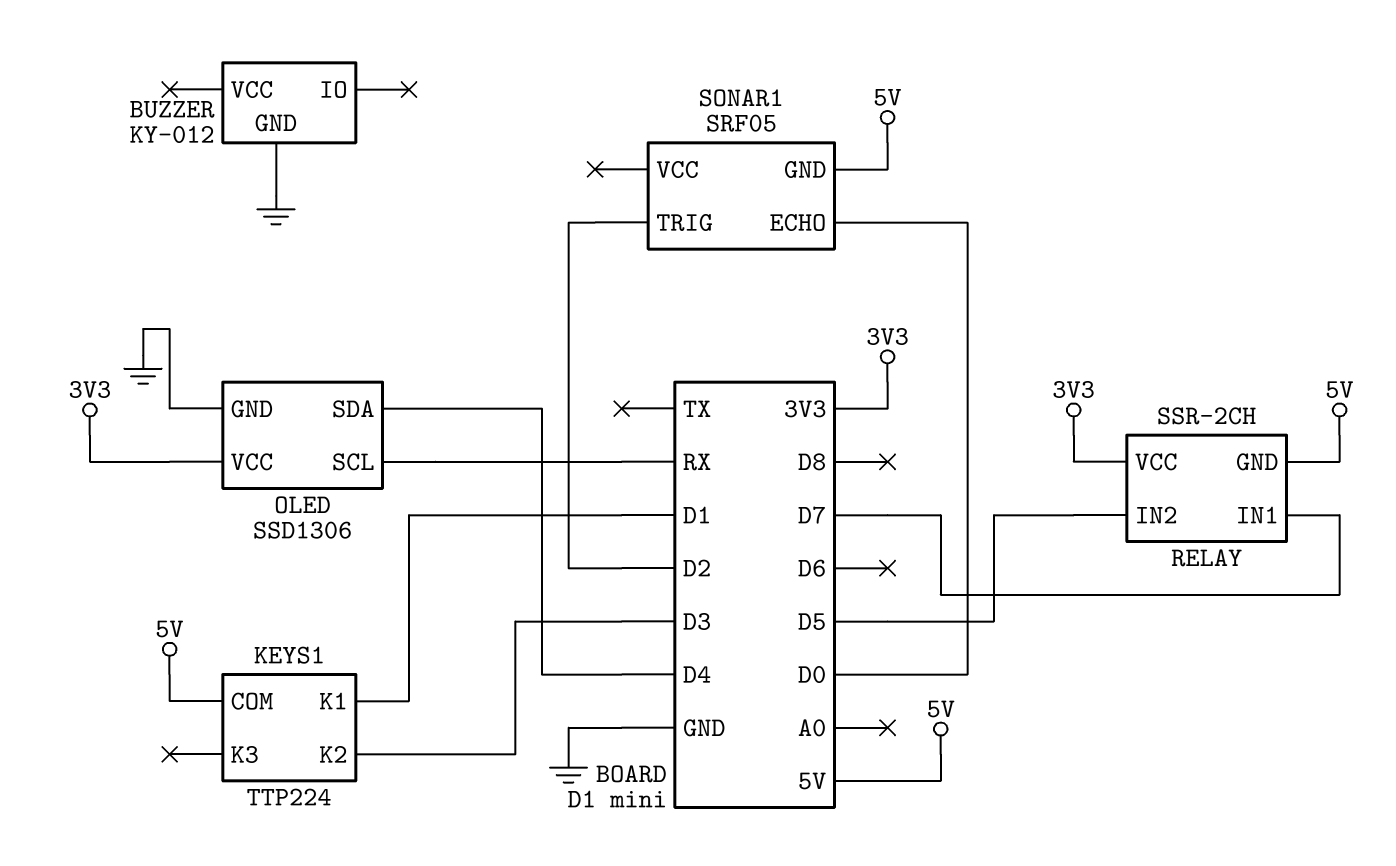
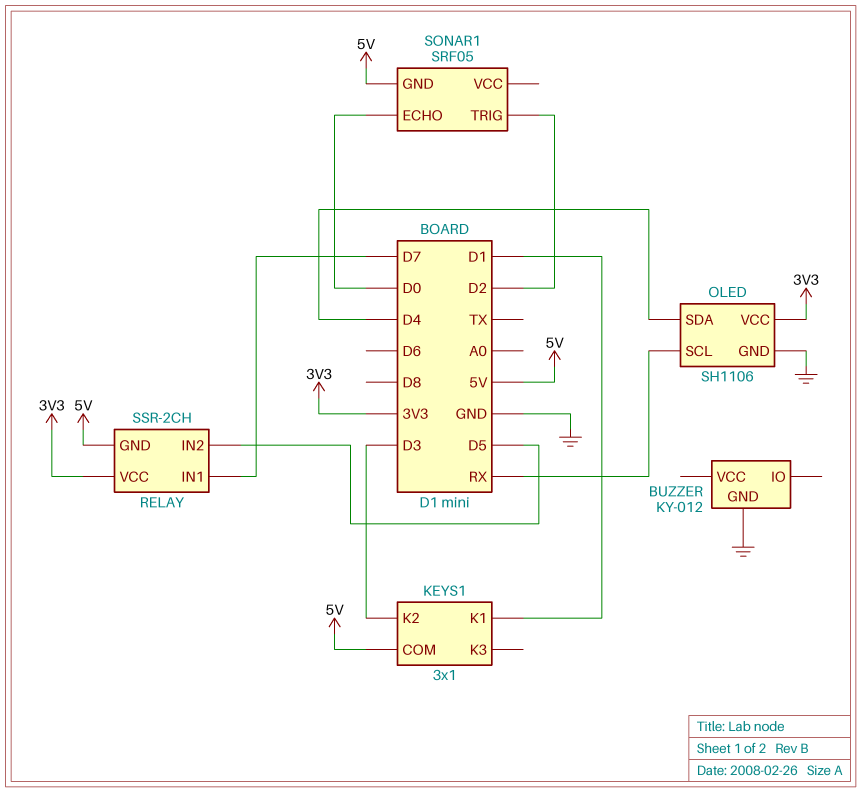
KEYS1: TTP224 -> 3x1
OLED: SSD1306 -> SH1106

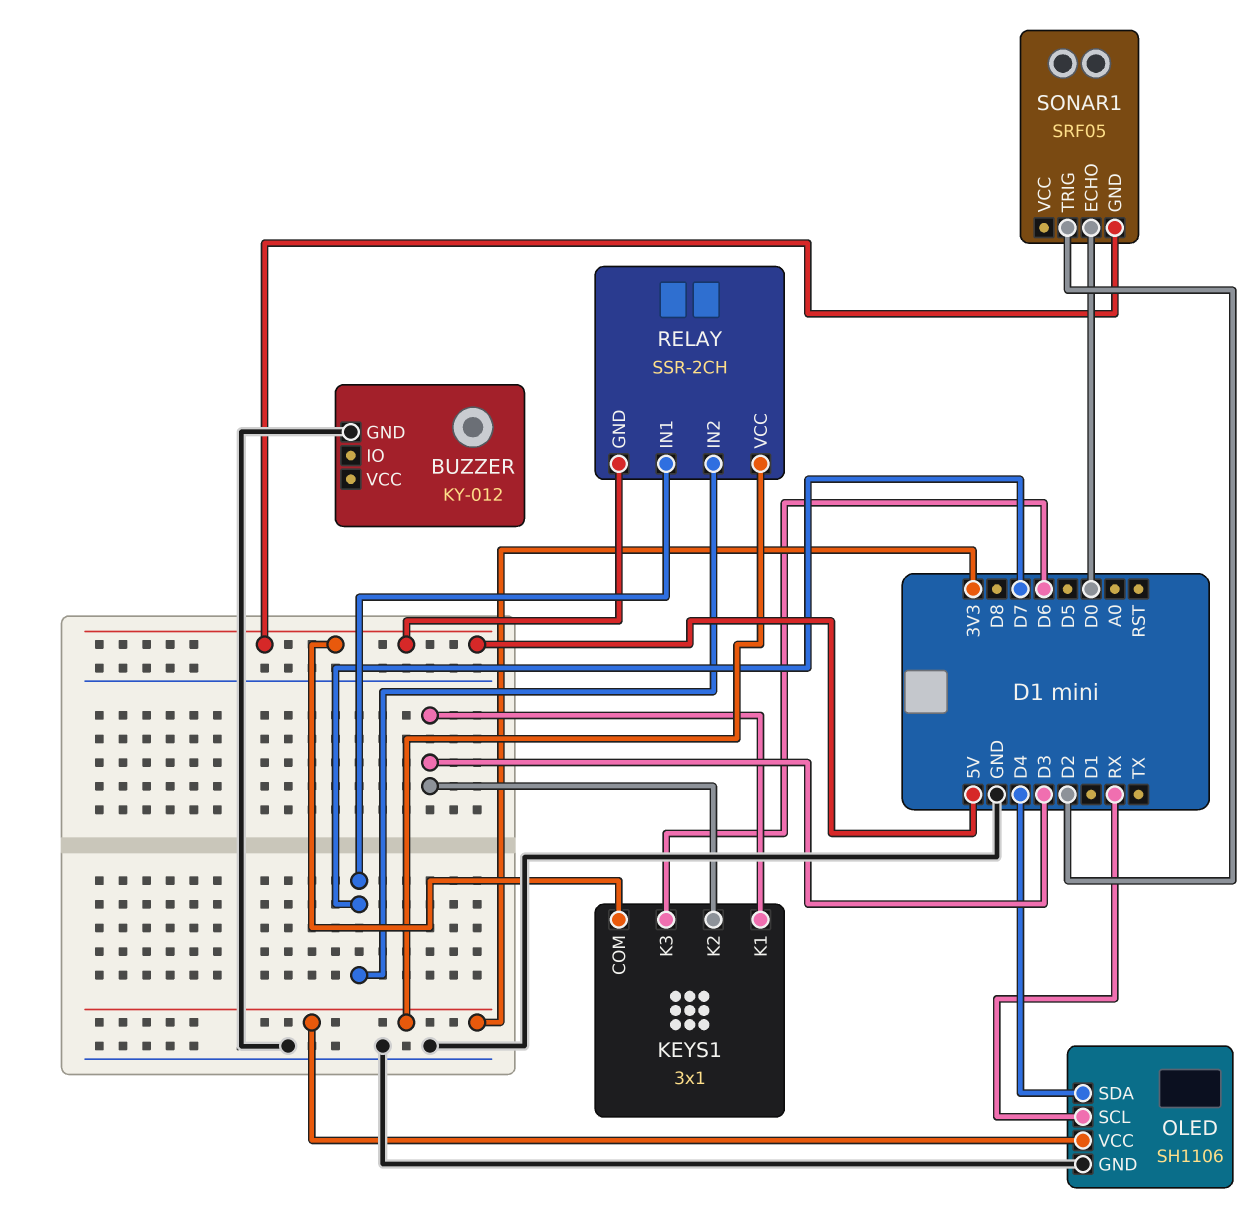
KEYS1 pin K1: D1 -> D3
KEYS1 pin K3: none -> D6
RELAY pin IN2: D5 -> D7

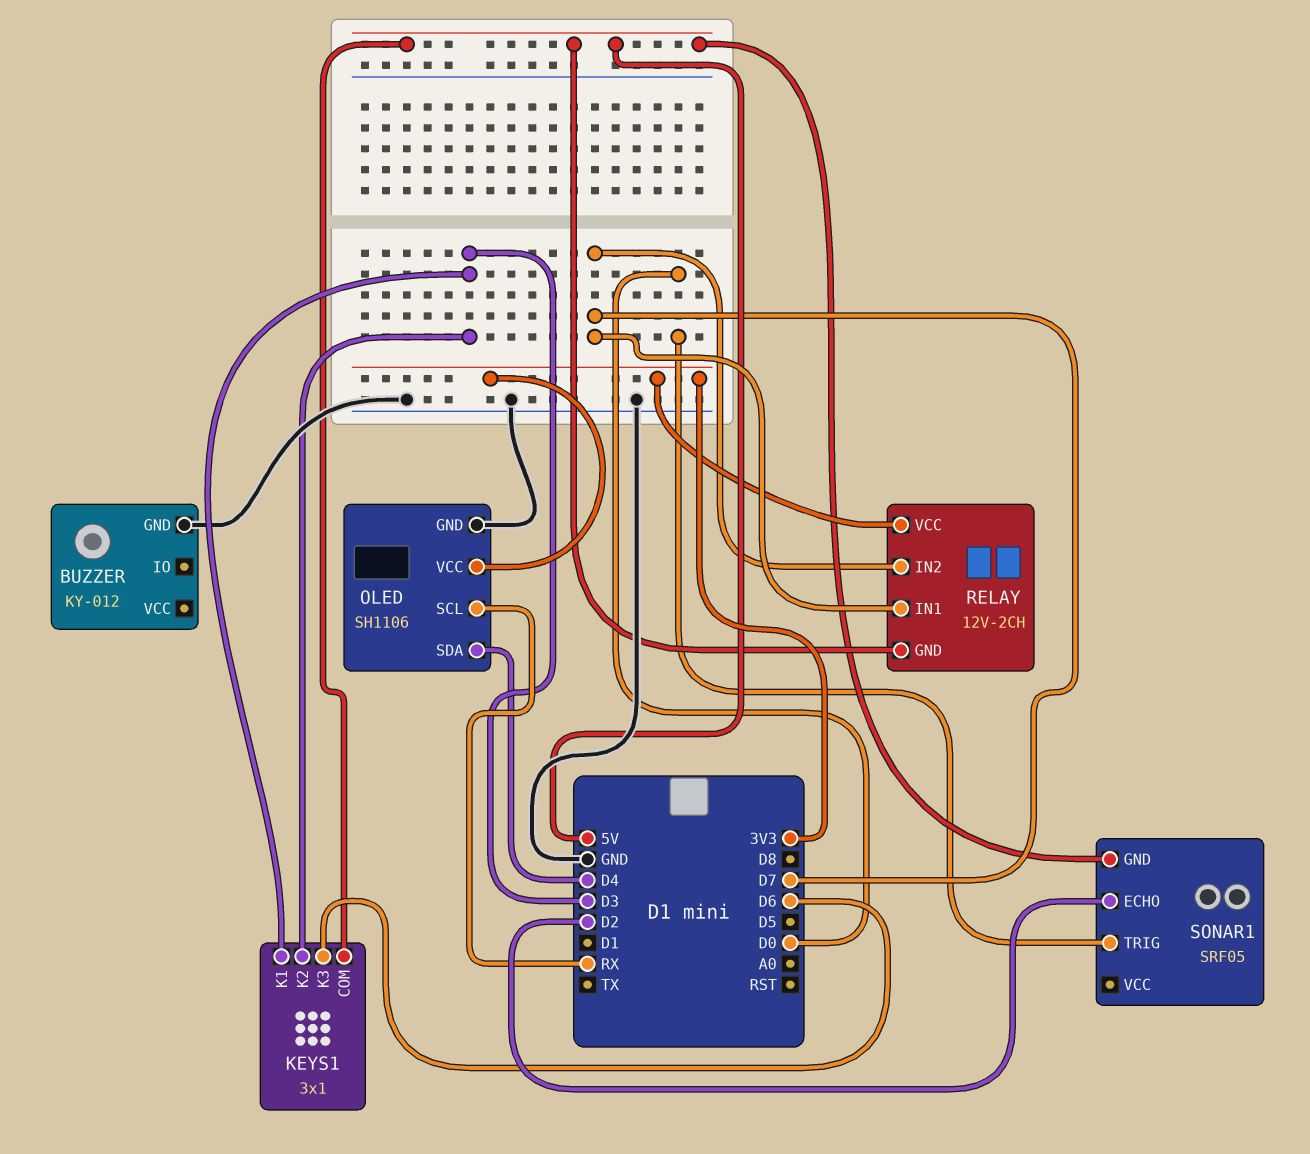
RELAY: SSR-2CH -> 12V-2CH
SONAR1 pin ECHO: D0 -> D2
SONAR1 pin TRIG: D2 -> D0

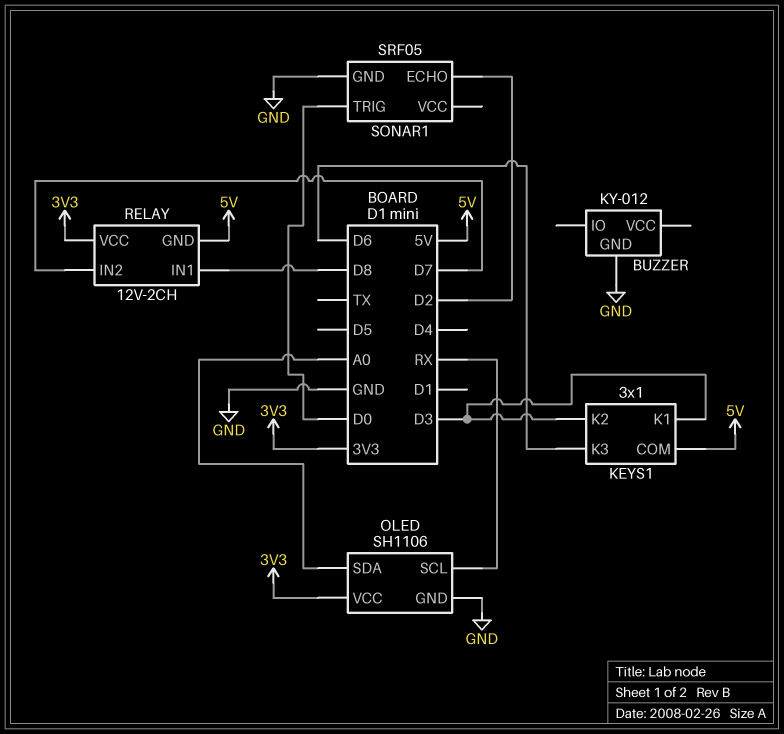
OLED pin SDA: D4 -> A0
RELAY pin IN1: D7 -> D8
SONAR1 pin GND: 5V -> GND

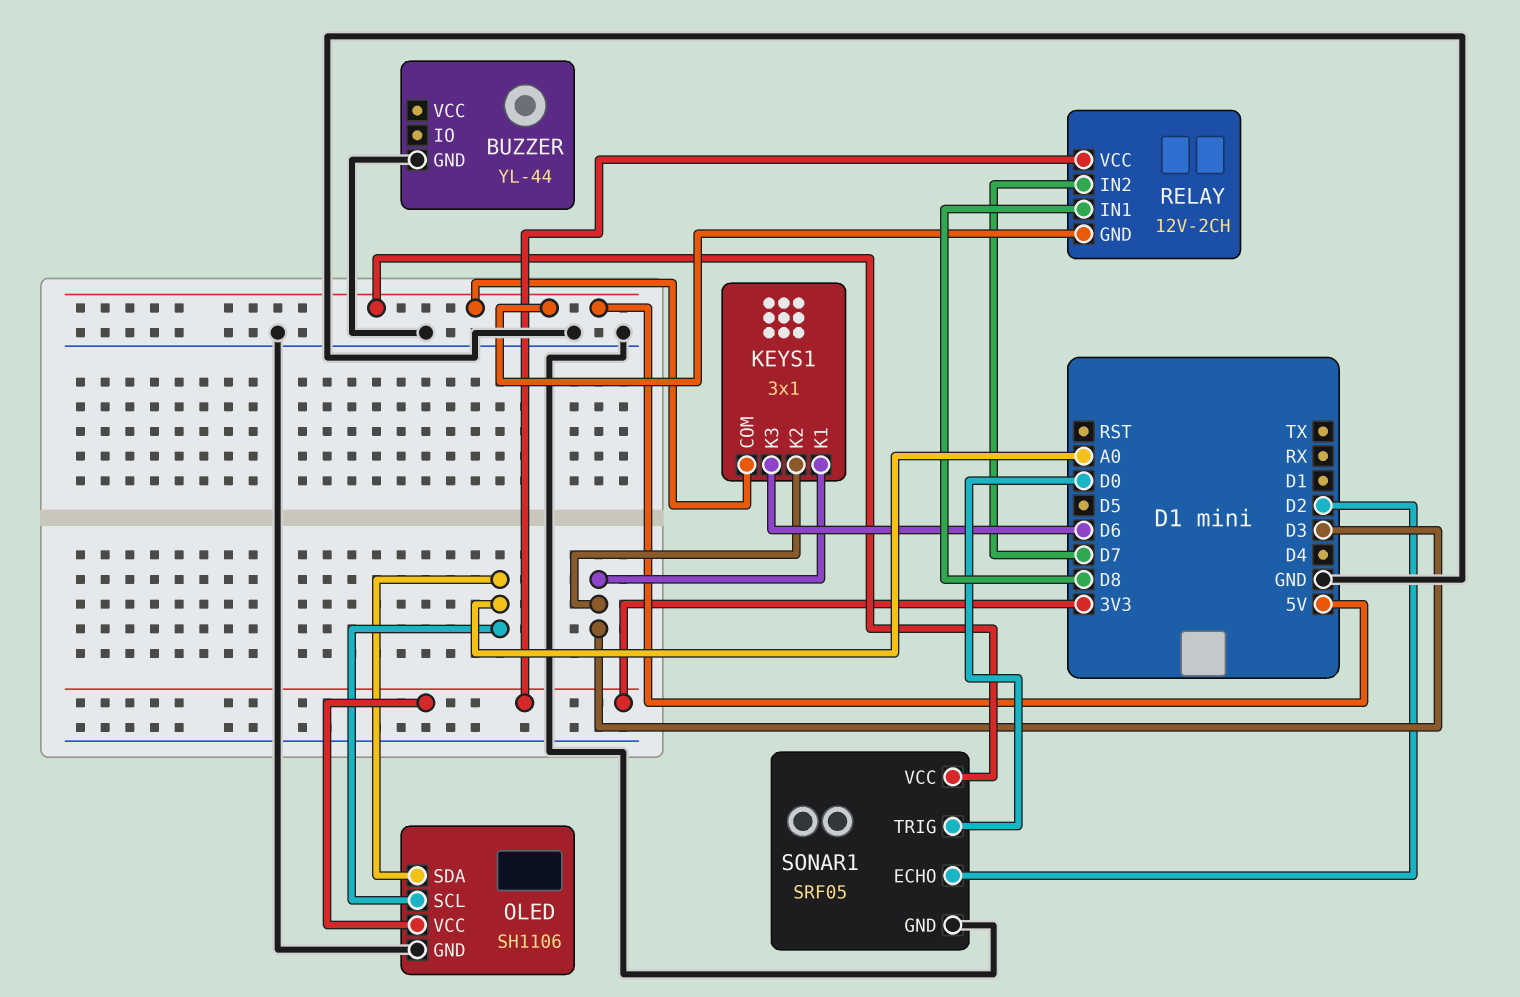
BUZZER: KY-012 -> YL-44
OLED pin SCL: RX -> A0
SONAR1 pin VCC: none -> 5V

